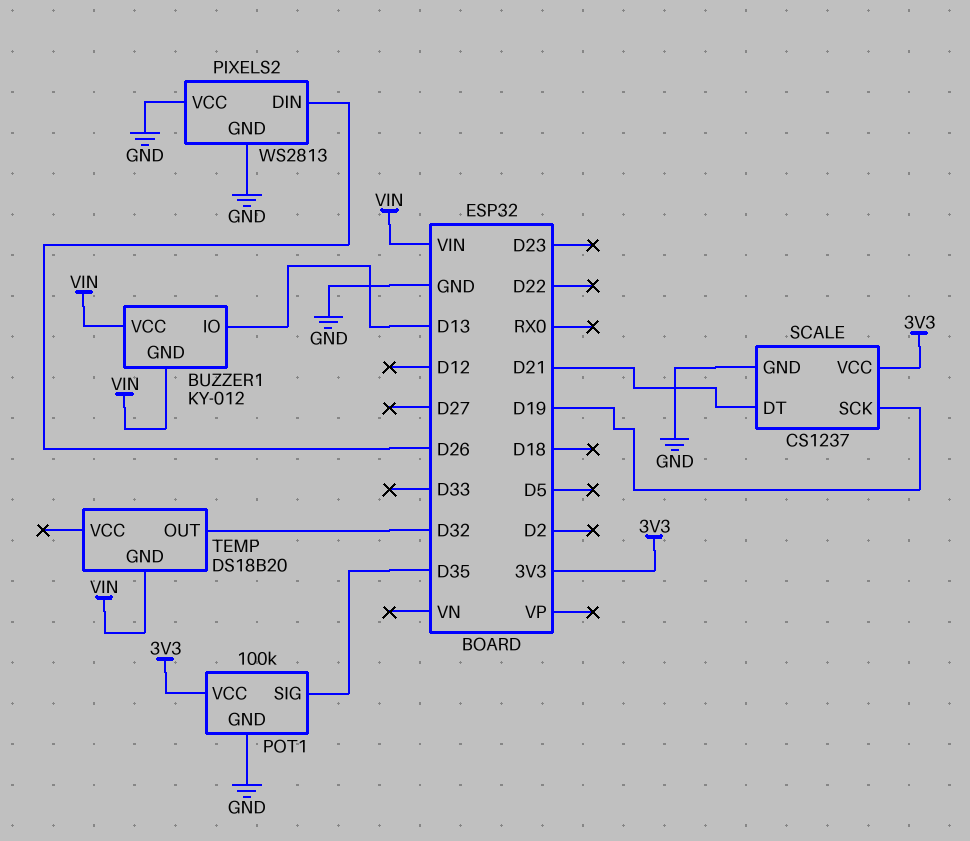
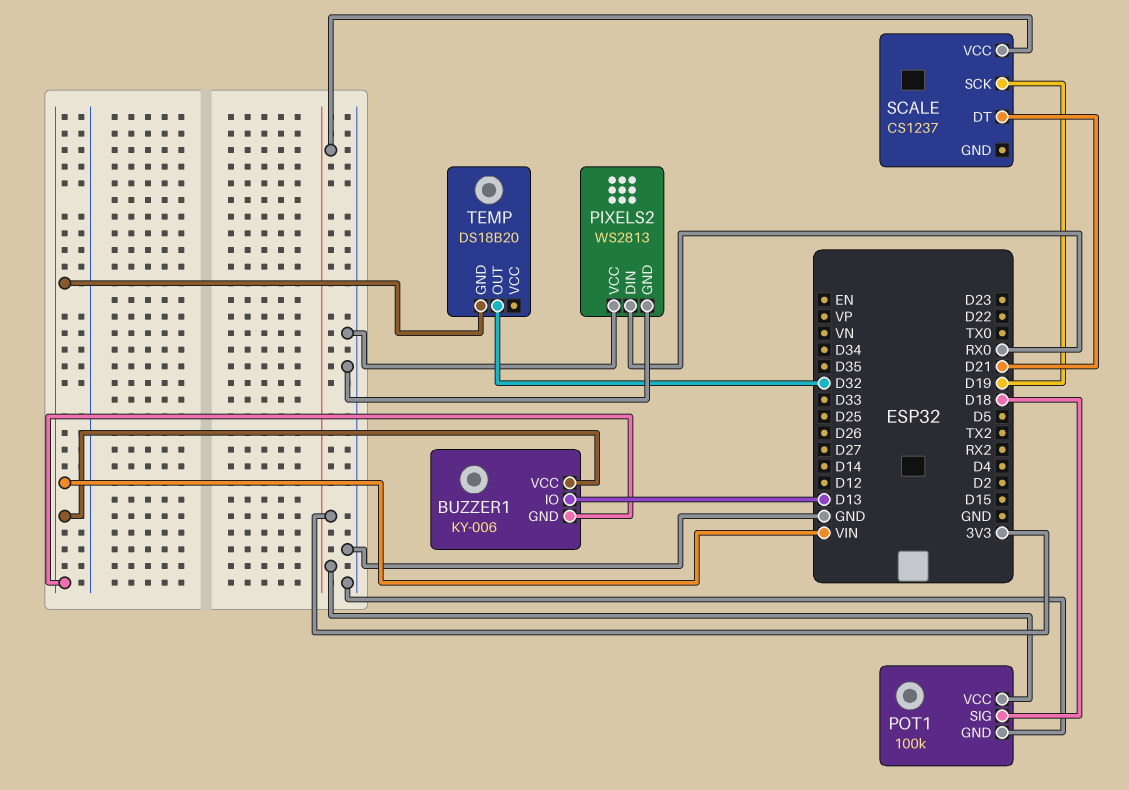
BUZZER1: KY-012 -> KY-006
PIXELS2 pin DIN: D26 -> RX0
POT1 pin SIG: D35 -> D18
SCALE pin GND: GND -> none

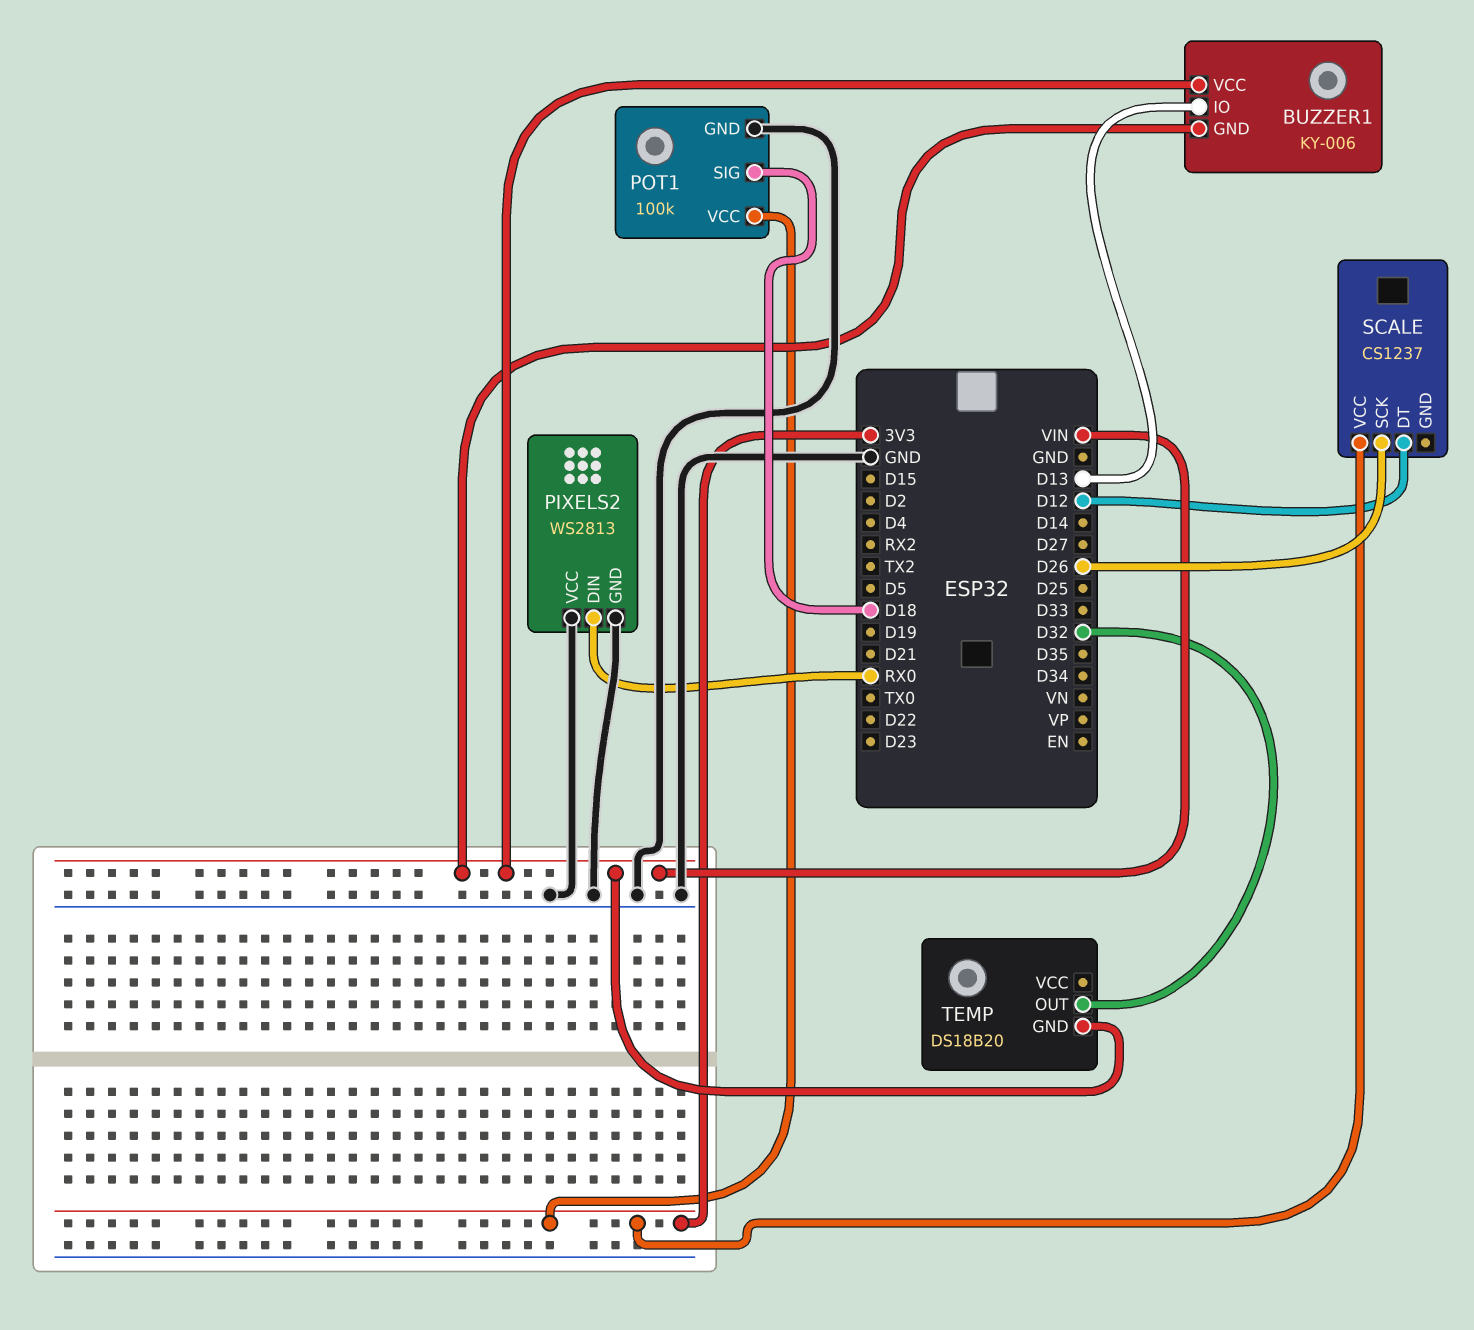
SCALE pin DT: D21 -> D12
SCALE pin SCK: D19 -> D26

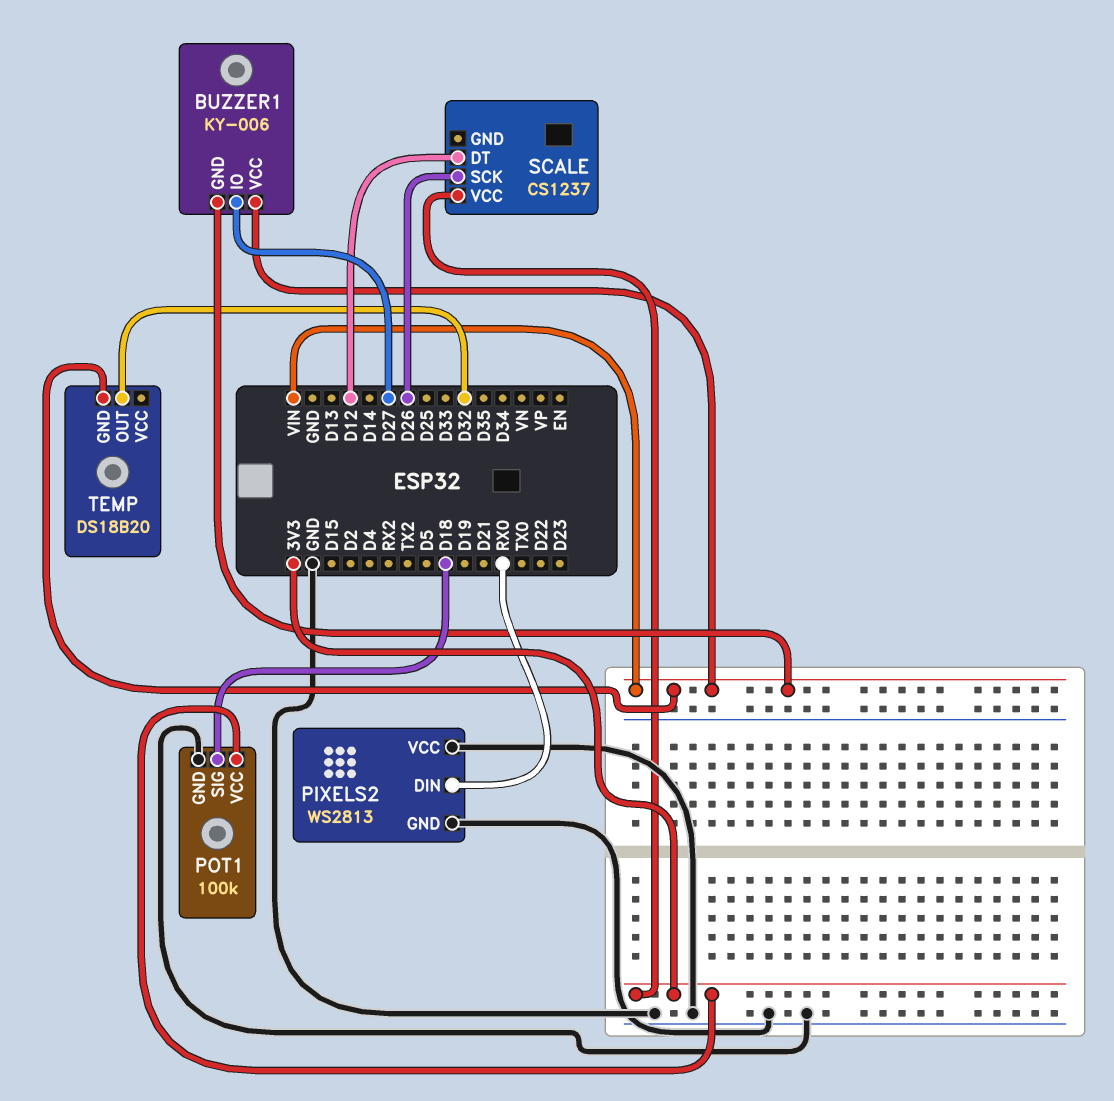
BUZZER1 pin IO: D13 -> D27

